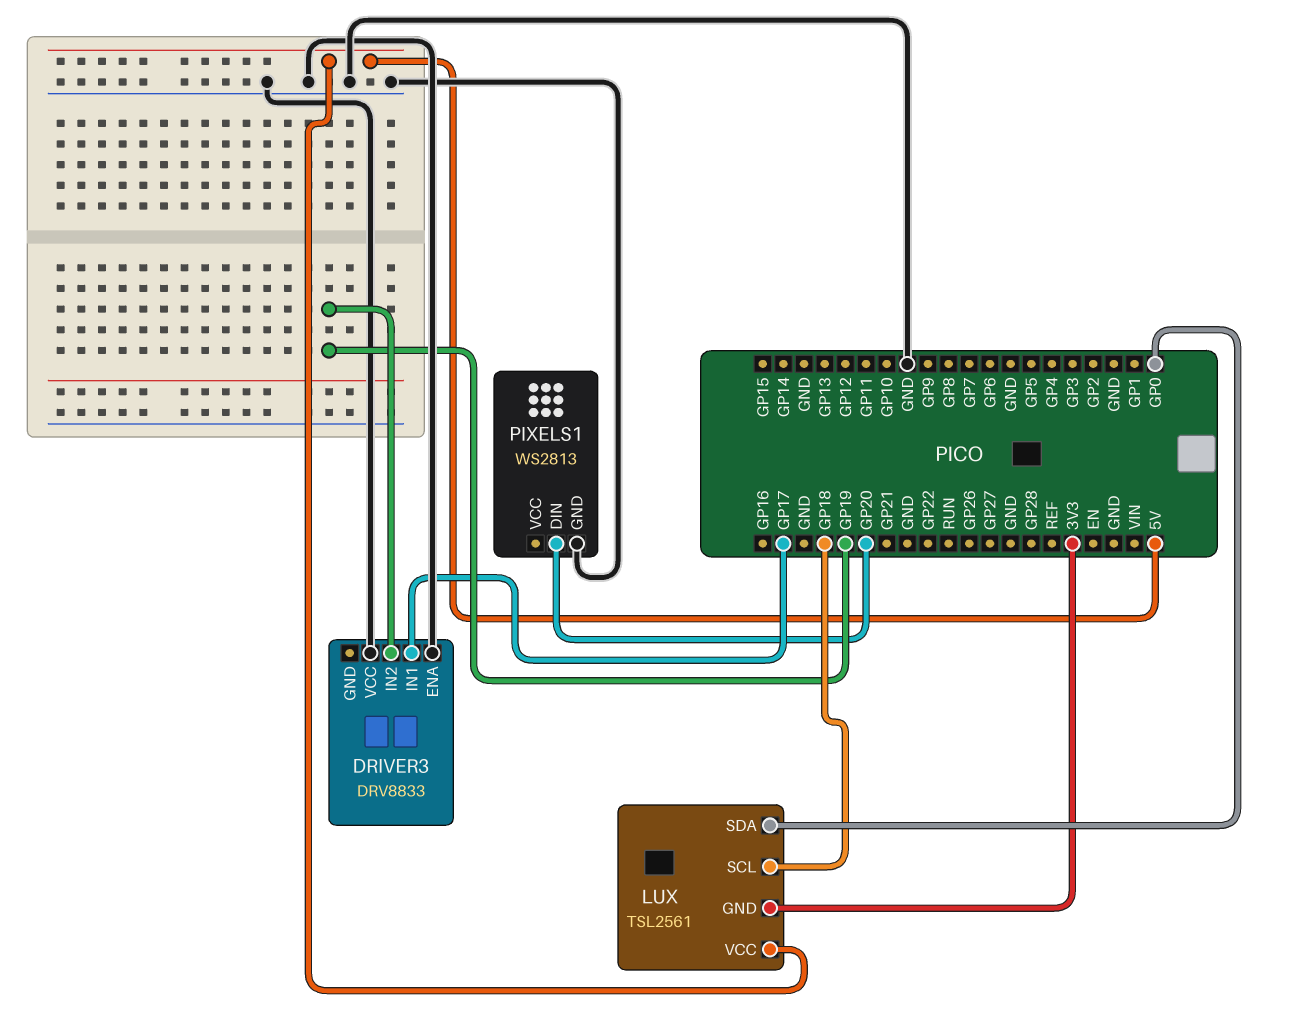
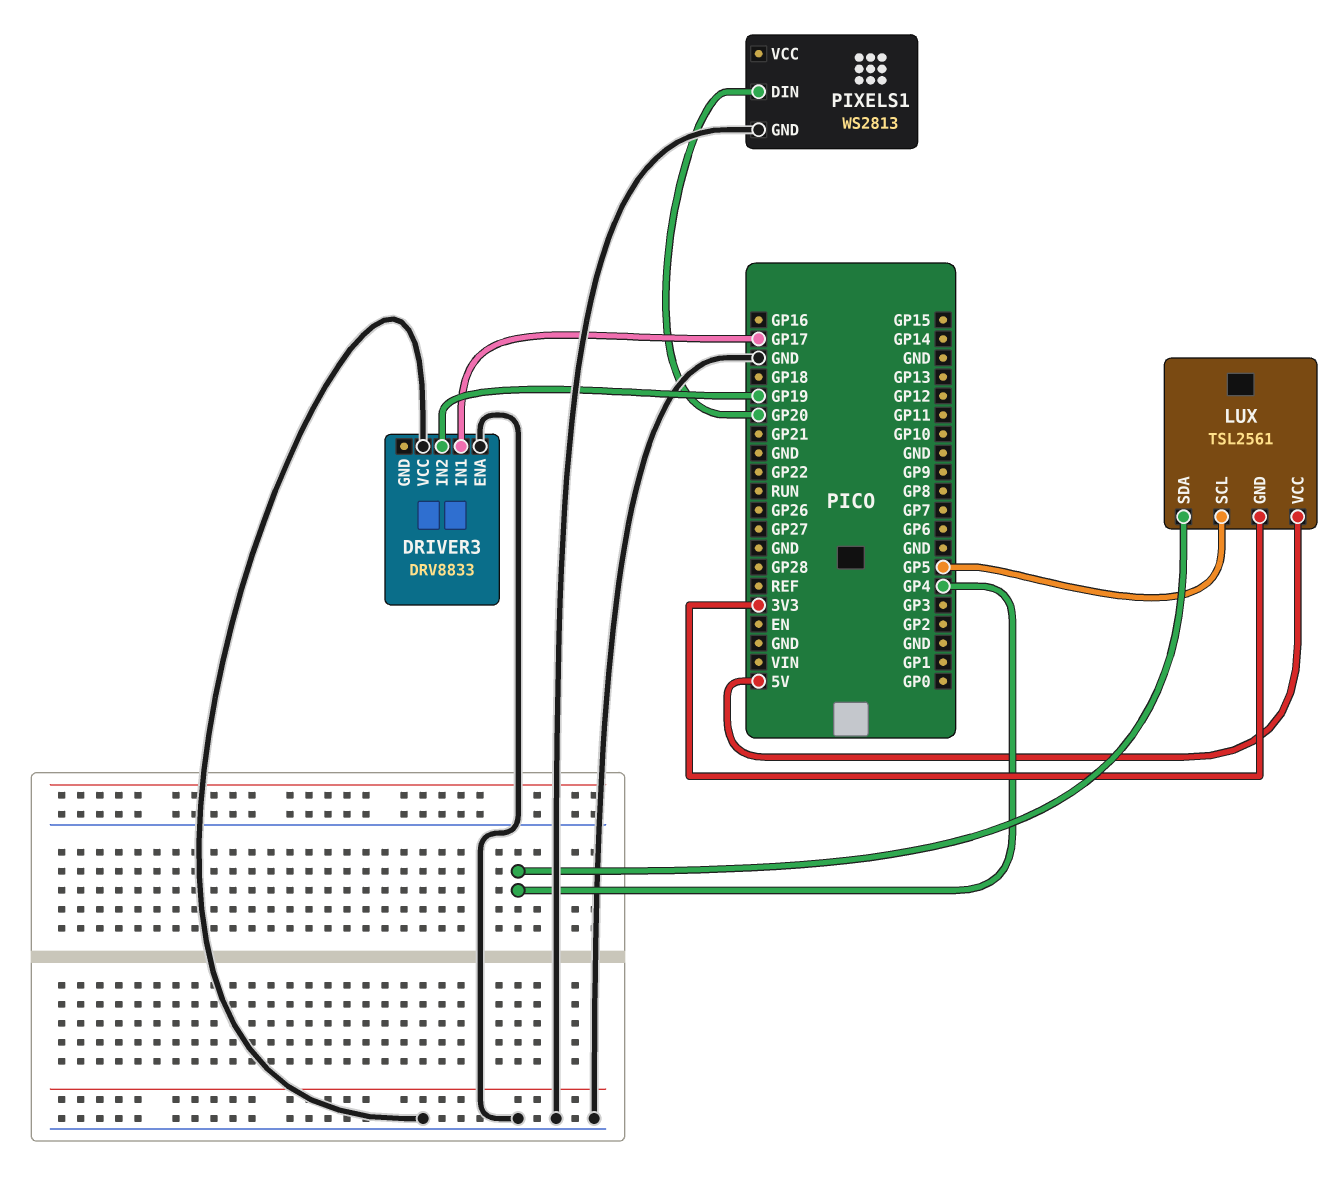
LUX pin SCL: GP18 -> GP5
LUX pin SDA: GP0 -> GP4

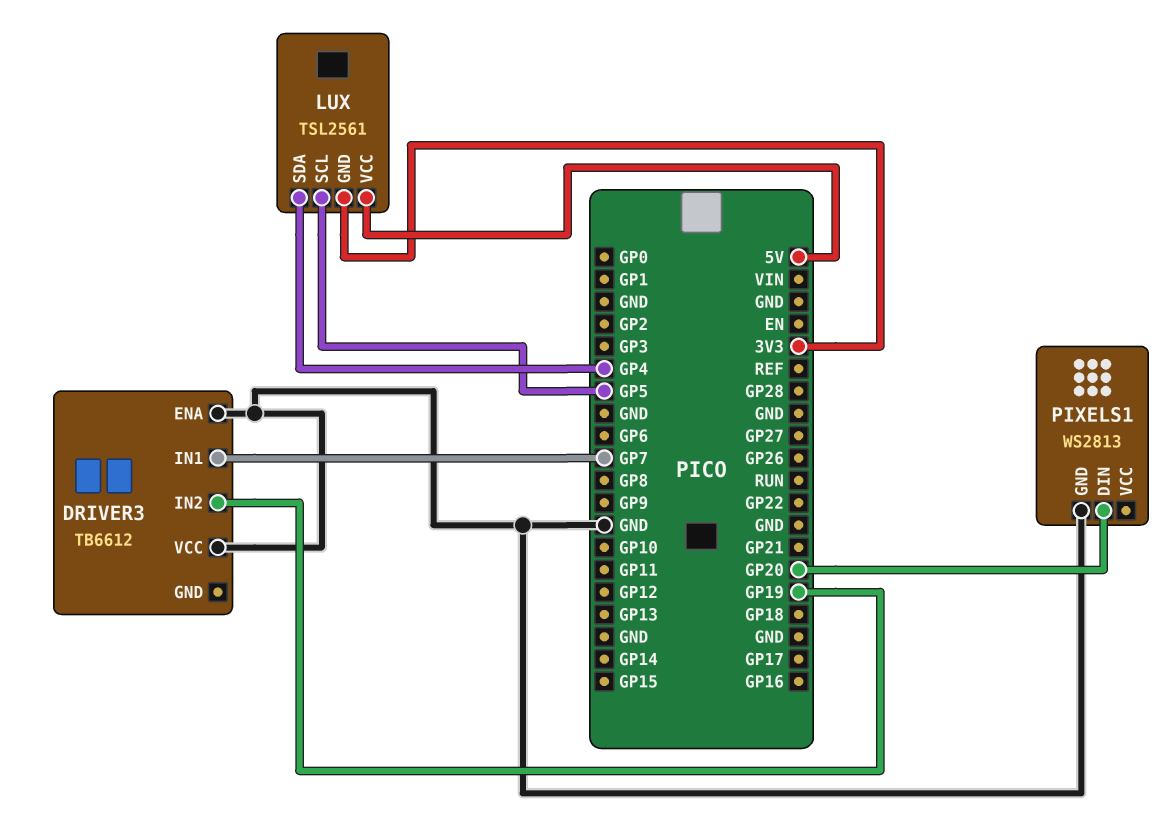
DRIVER3: DRV8833 -> TB6612
DRIVER3 pin IN1: GP17 -> GP7

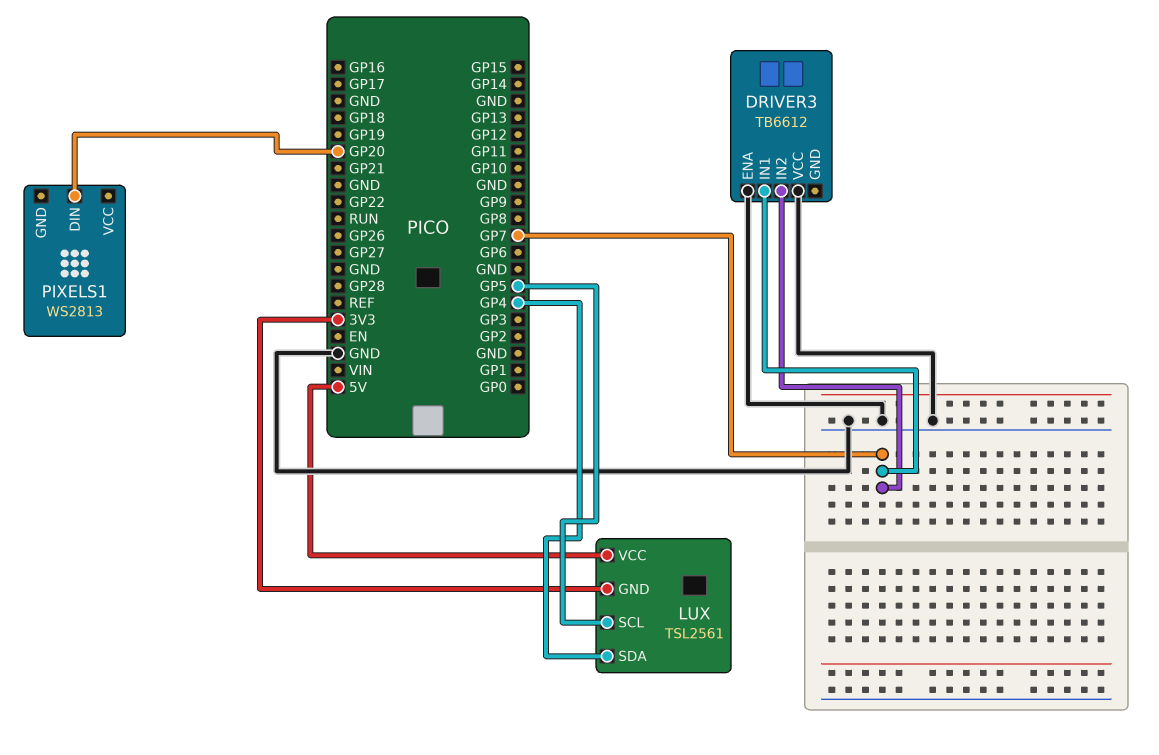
DRIVER3 pin IN2: GP19 -> GP7
PIXELS1 pin GND: GND -> none

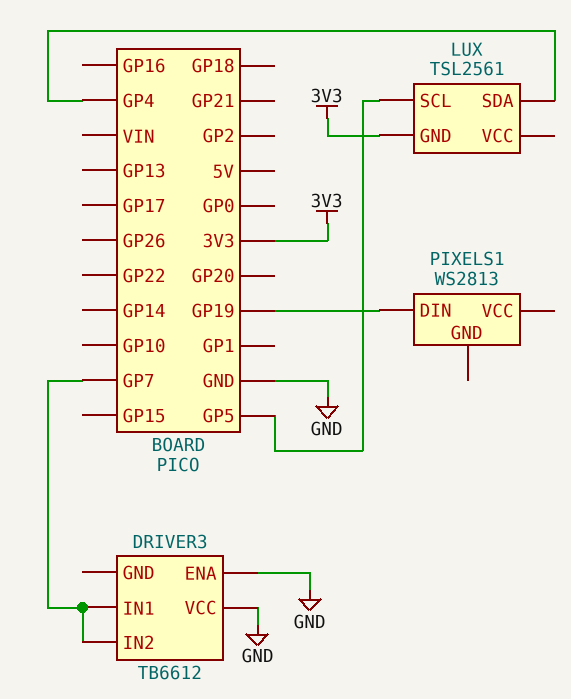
LUX pin VCC: 5V -> none
PIXELS1 pin DIN: GP20 -> GP19

